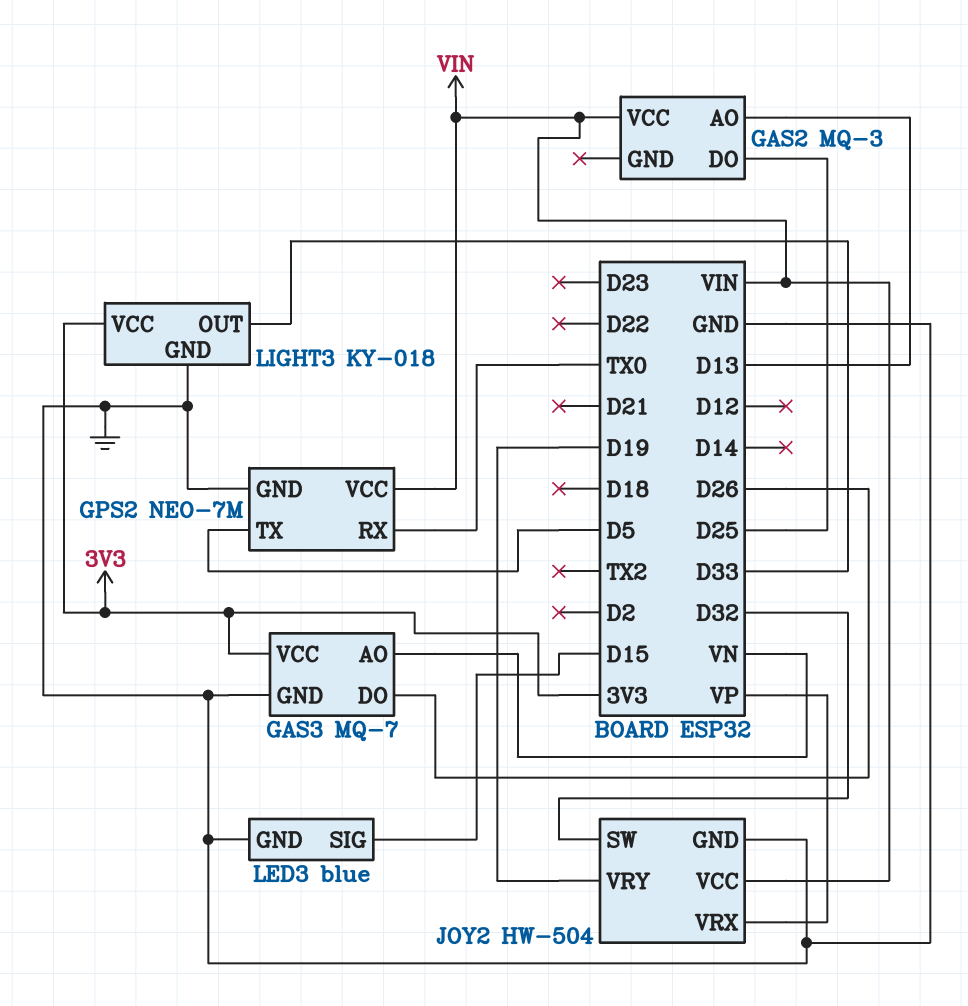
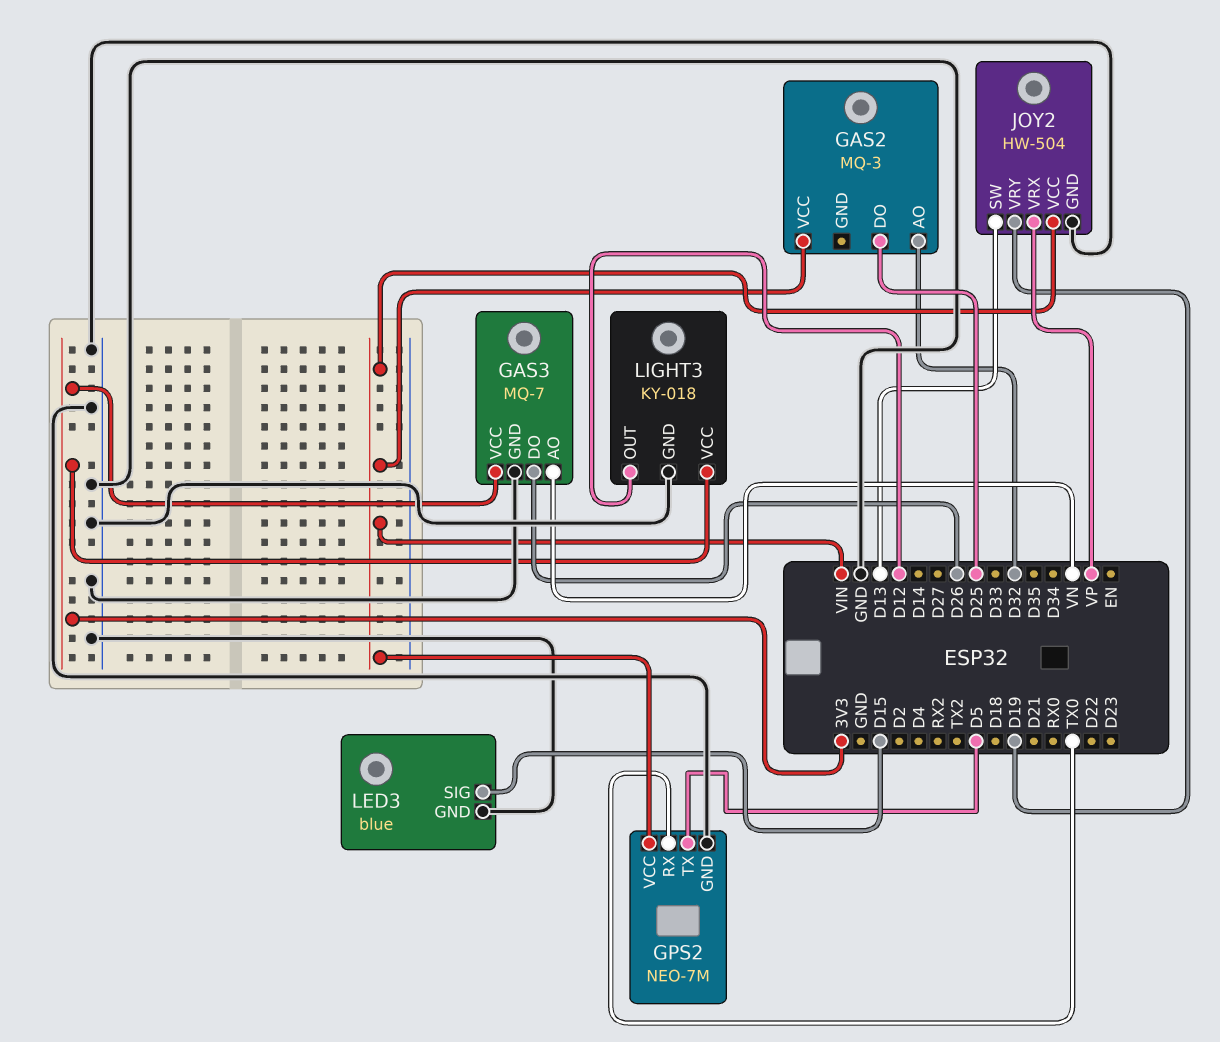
GAS2 pin AO: D13 -> D32
JOY2 pin SW: D32 -> D13
LIGHT3 pin OUT: D33 -> D12

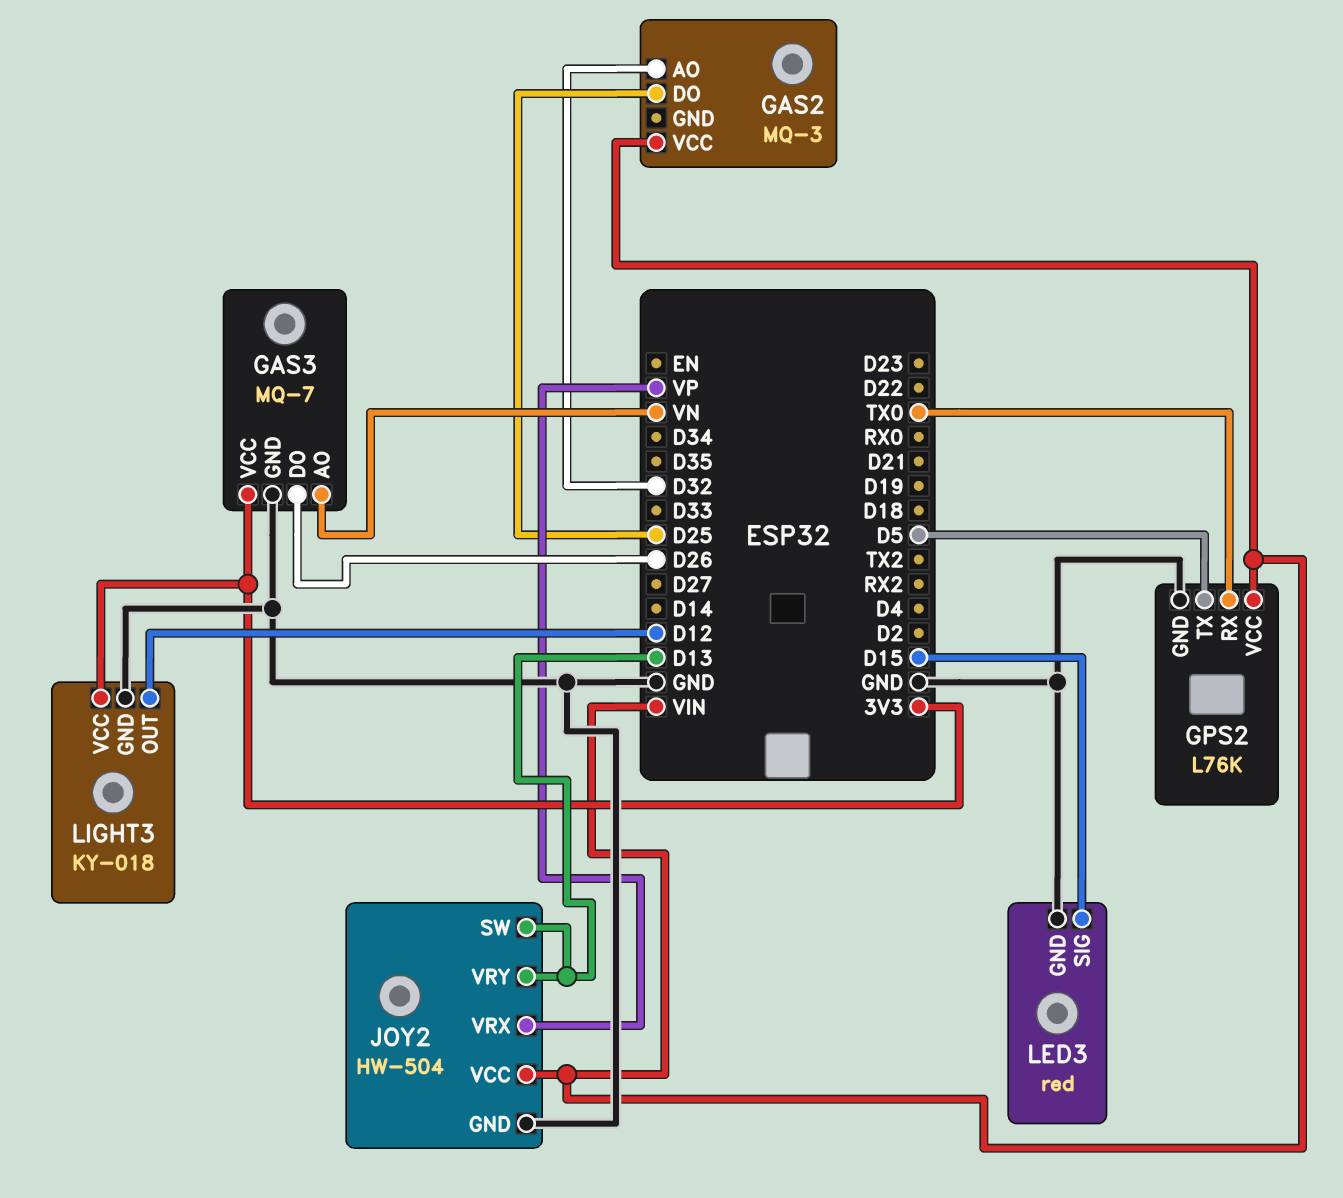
GPS2: NEO-7M -> L76K
JOY2 pin VRY: D19 -> D13
LED3: blue -> red

